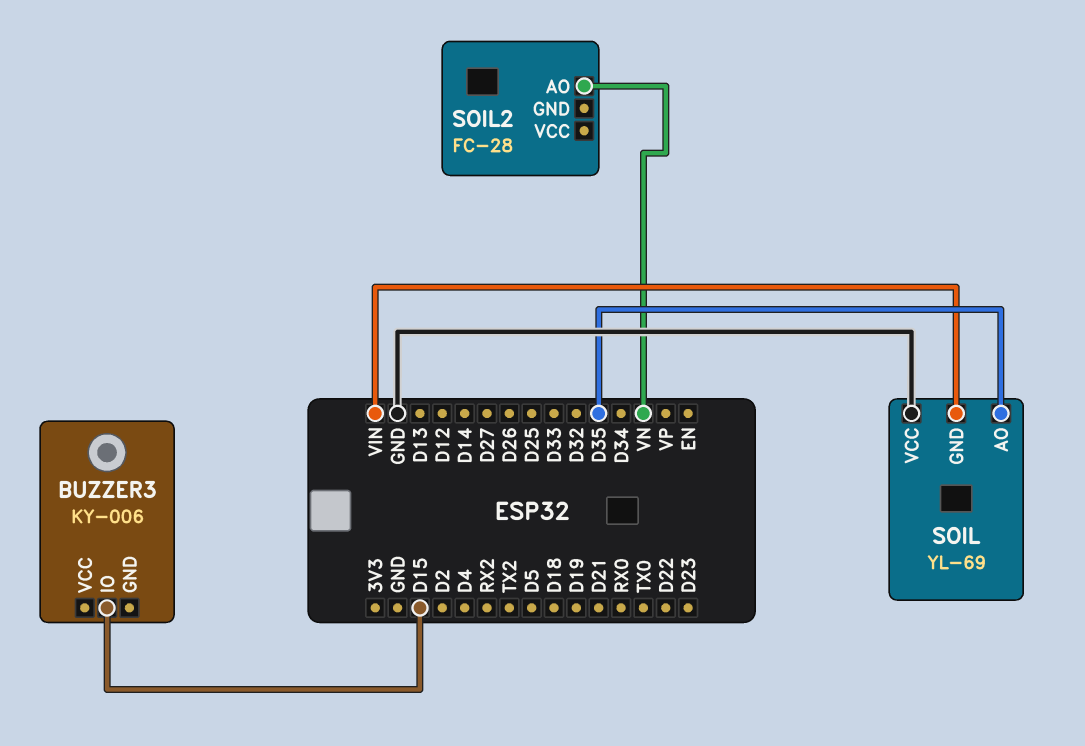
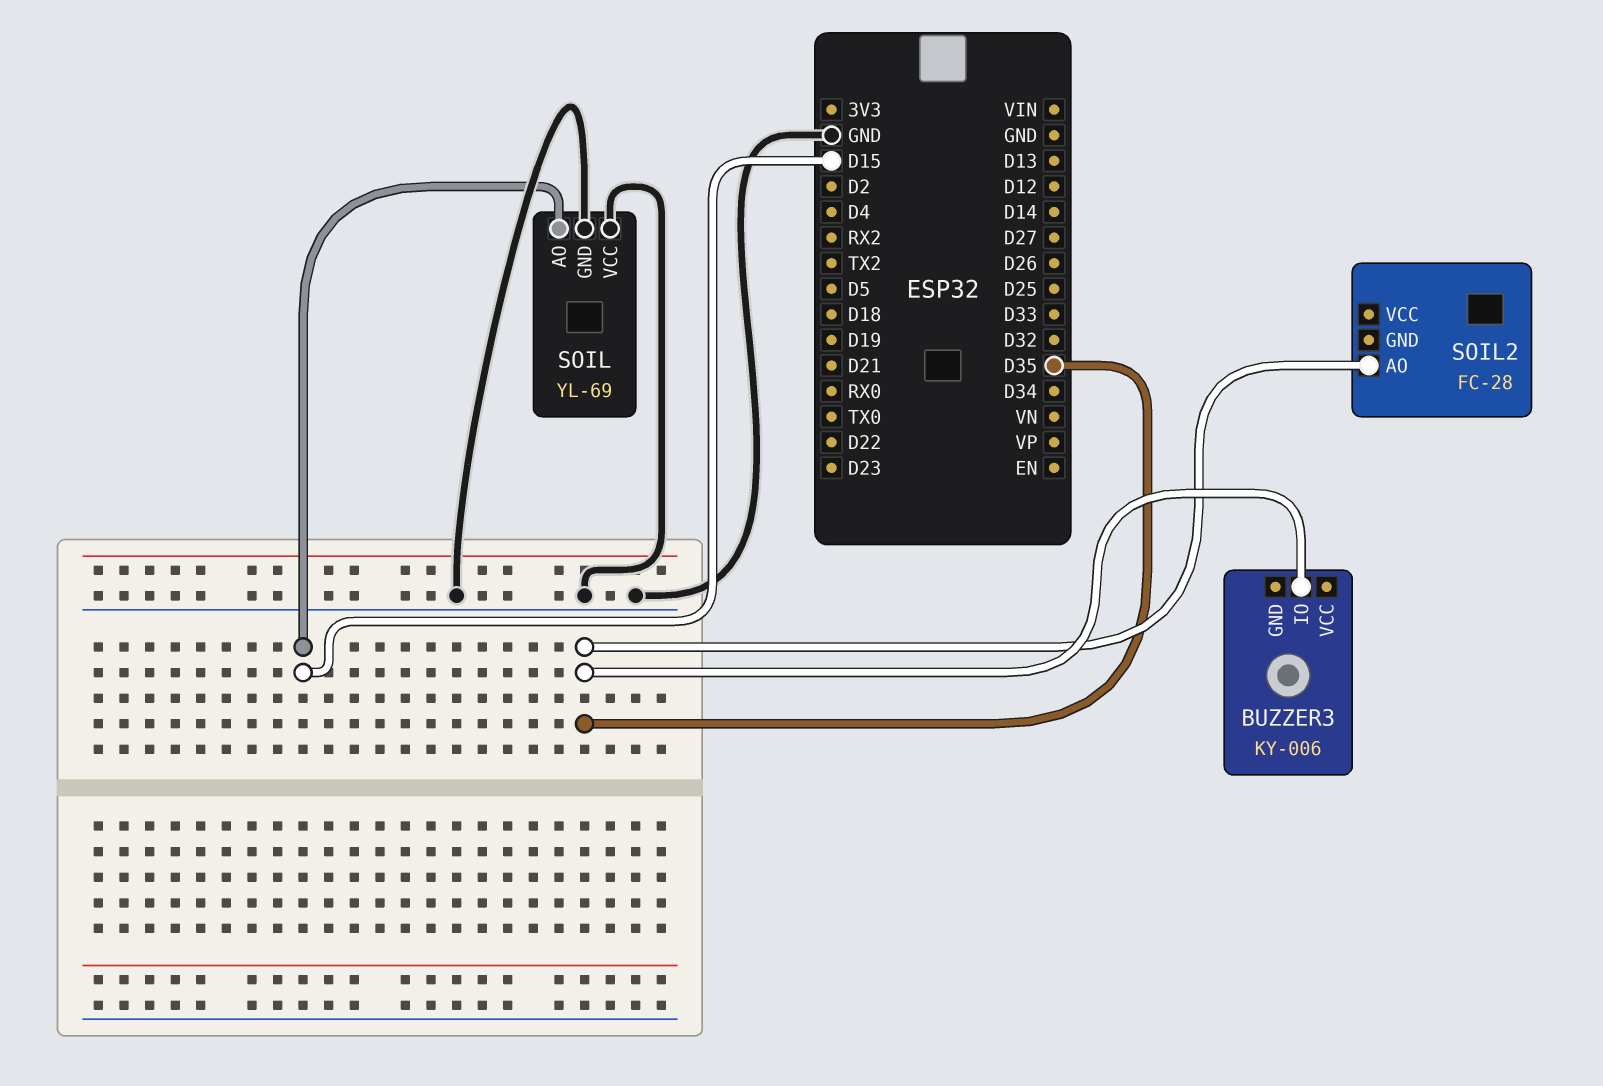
BUZZER3 pin IO: D15 -> D35
SOIL pin AO: D35 -> D15
SOIL pin GND: VIN -> GND
SOIL2 pin AO: VN -> D35

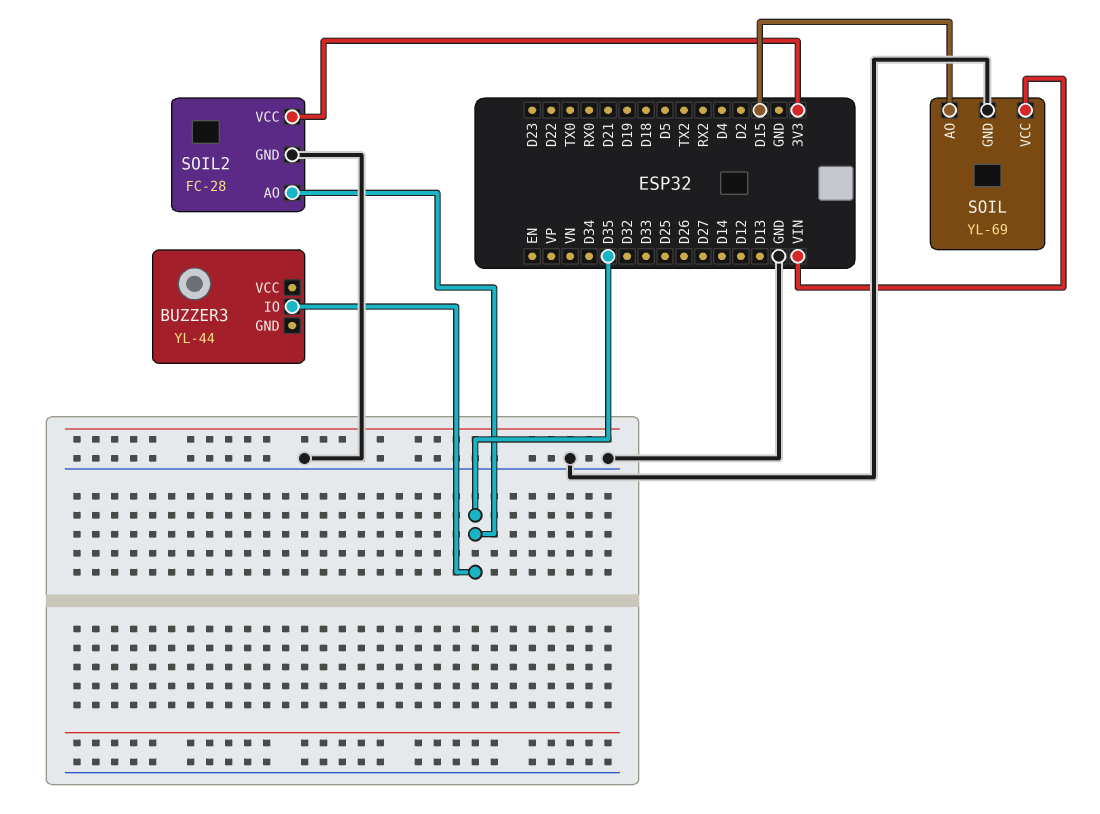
BUZZER3: KY-006 -> YL-44
SOIL pin VCC: GND -> VIN
SOIL2 pin GND: none -> GND
SOIL2 pin VCC: none -> 3V3

